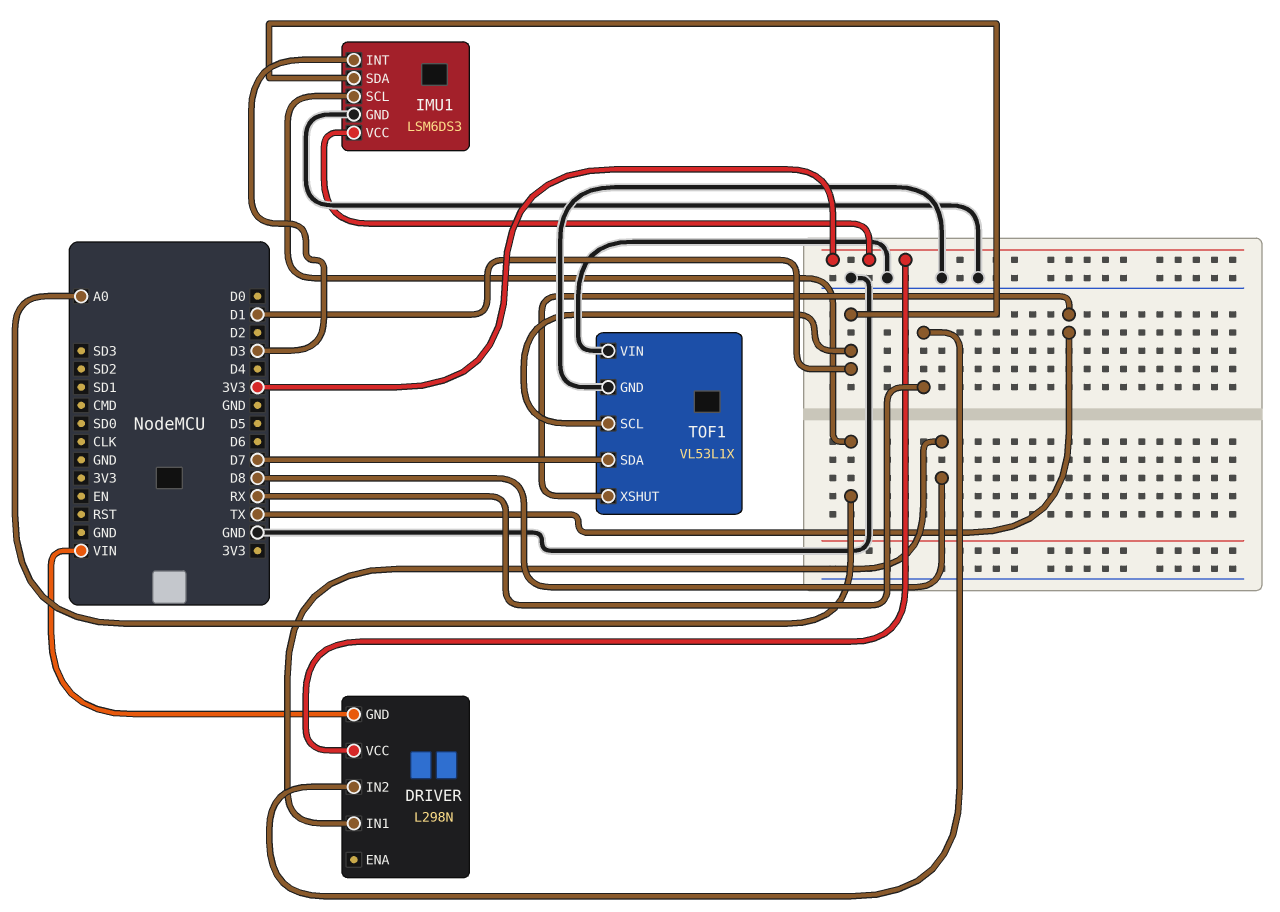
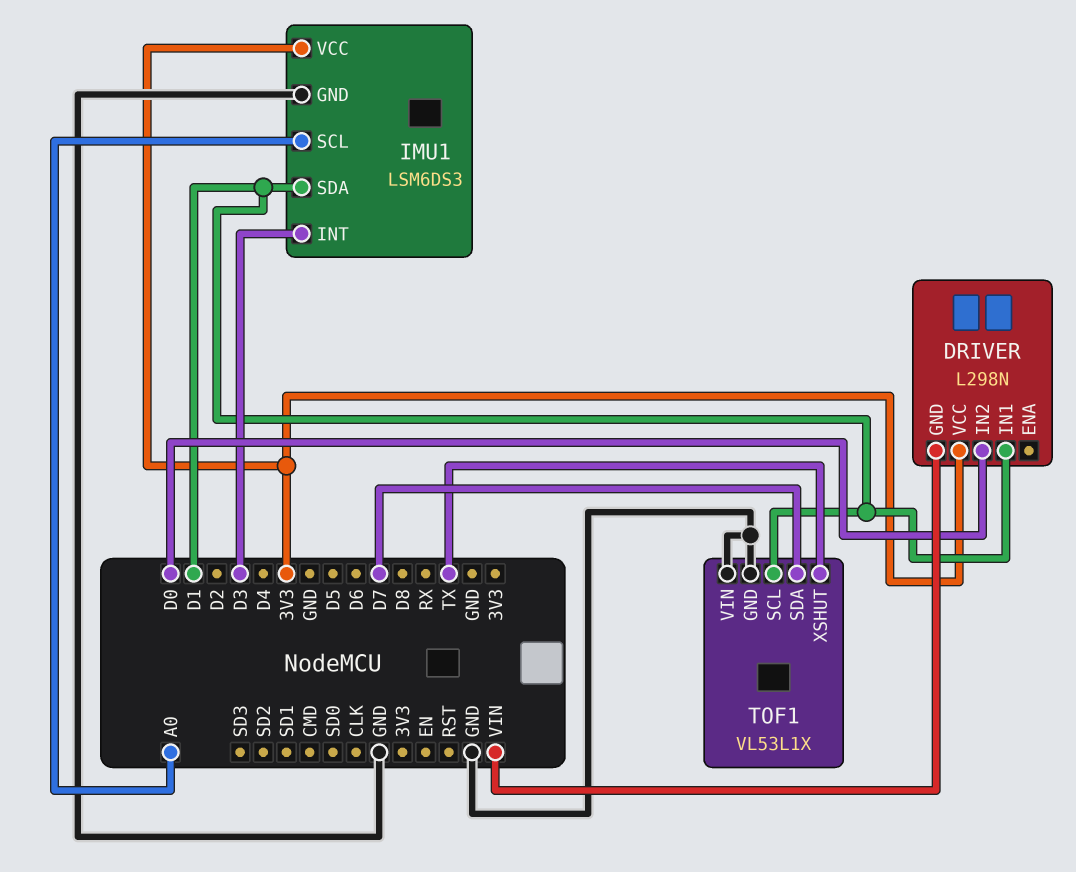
DRIVER pin IN1: D8 -> D1
DRIVER pin IN2: RX -> D0

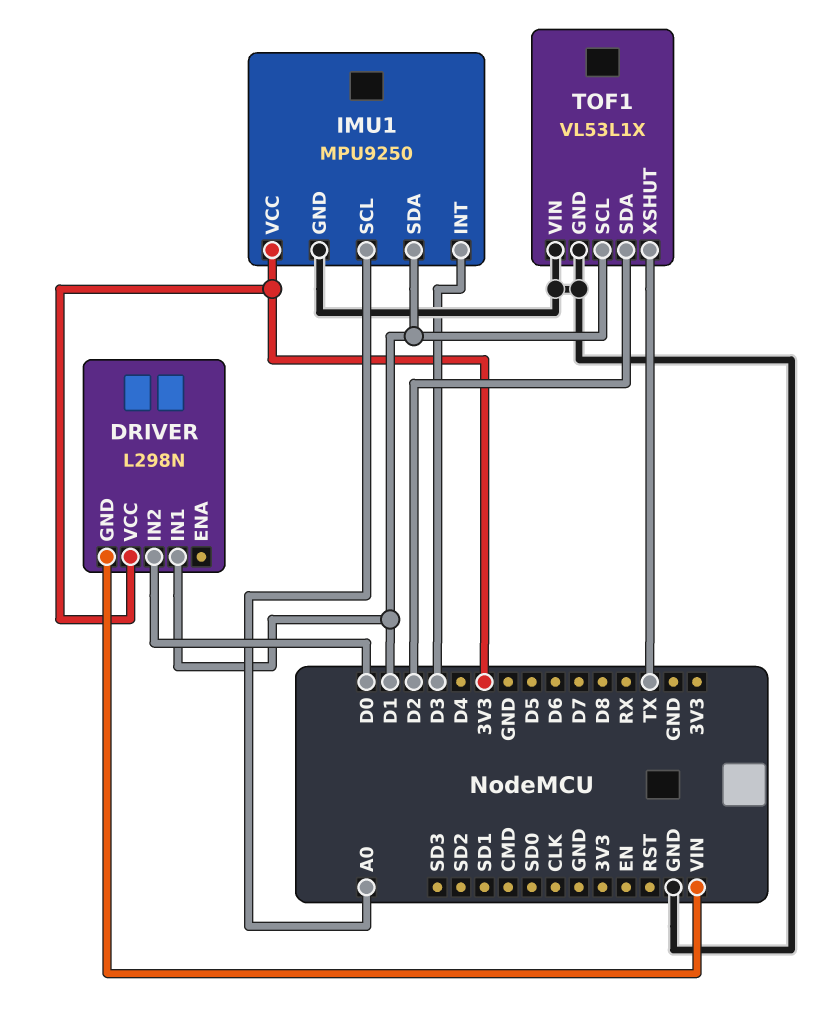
IMU1: LSM6DS3 -> MPU9250
TOF1 pin SDA: D7 -> D2

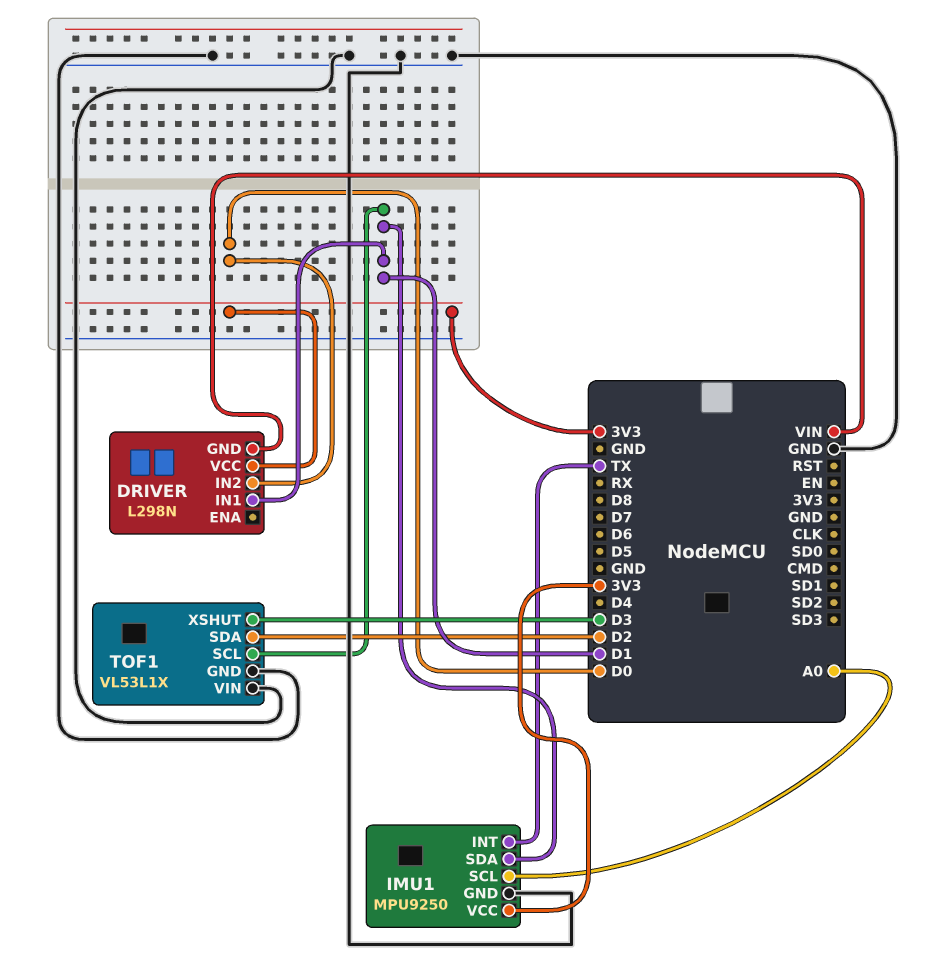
IMU1 pin INT: D3 -> TX
TOF1 pin XSHUT: TX -> D3

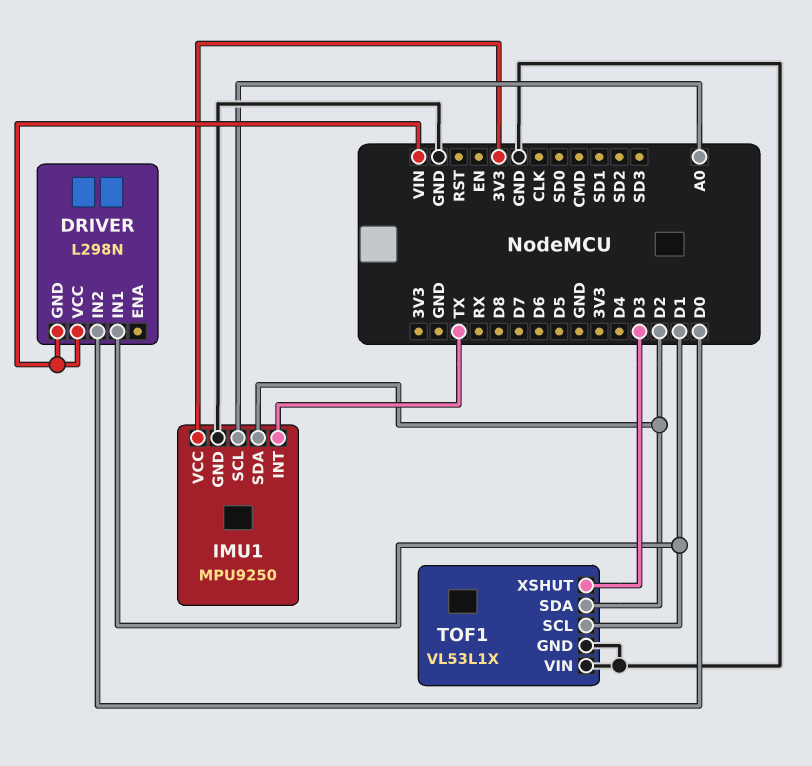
DRIVER pin VCC: 3V3 -> VIN
IMU1 pin SDA: D1 -> D2

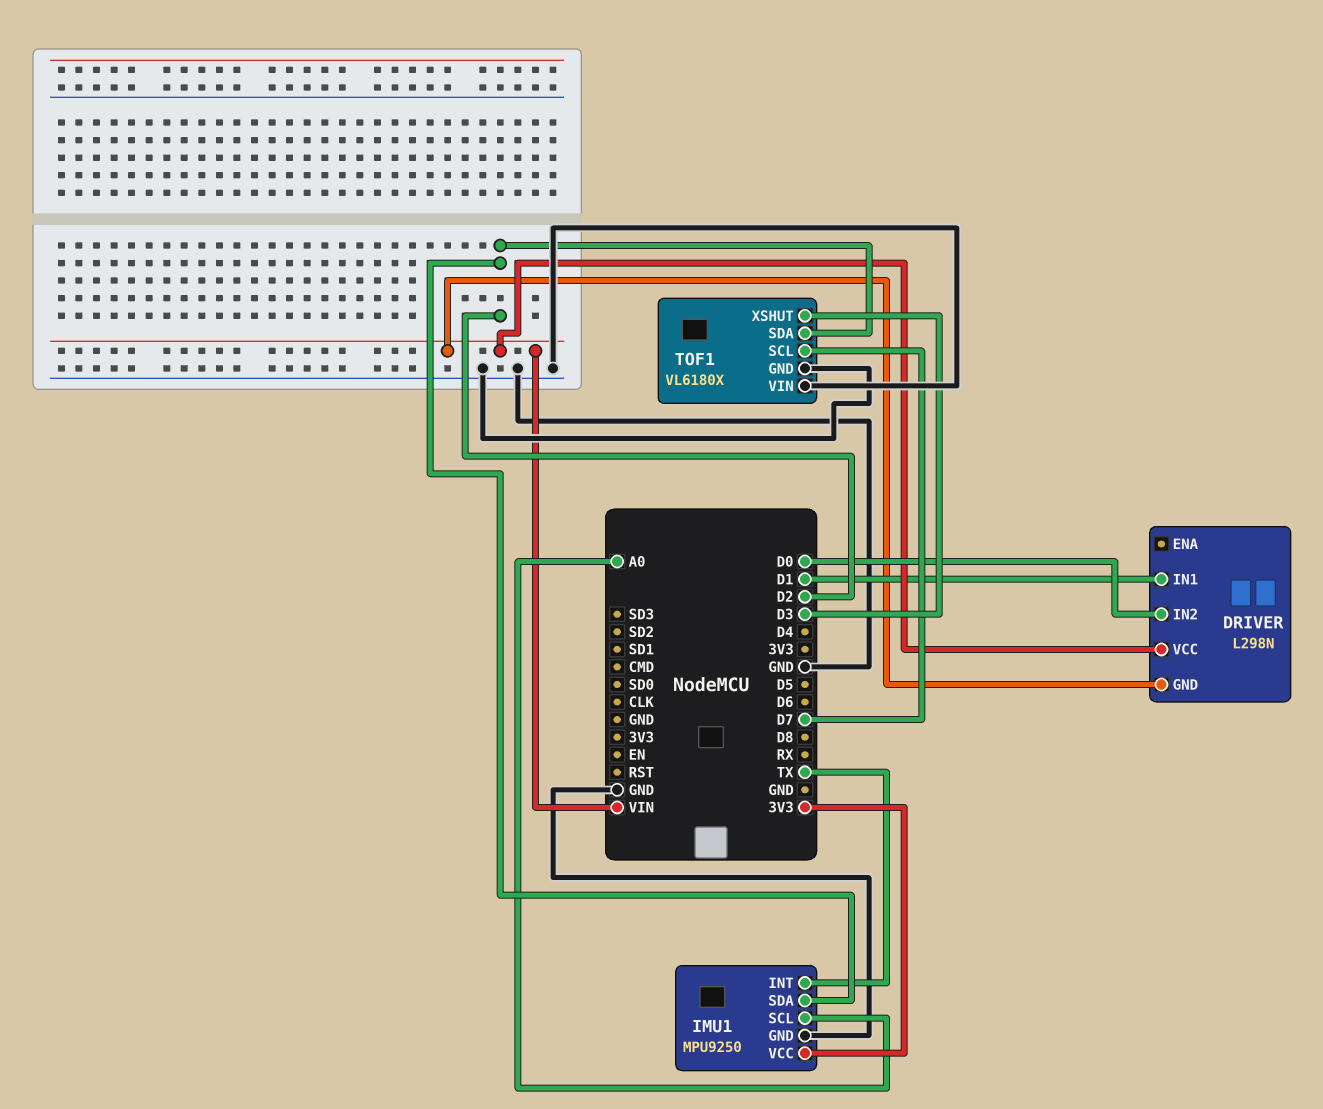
TOF1: VL53L1X -> VL6180X
TOF1 pin SCL: D1 -> D7

